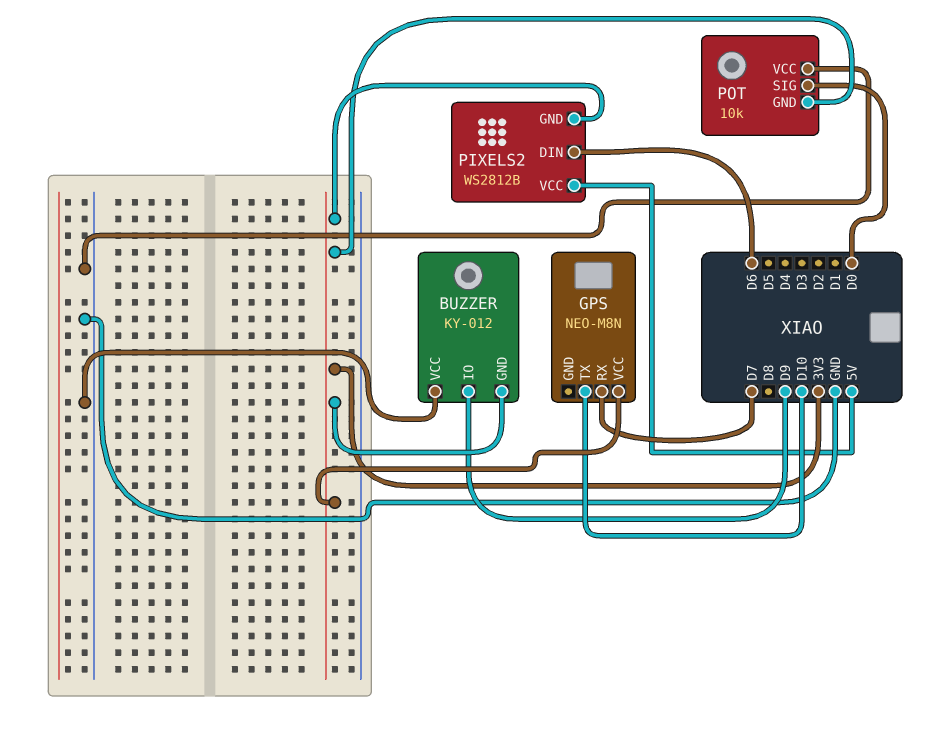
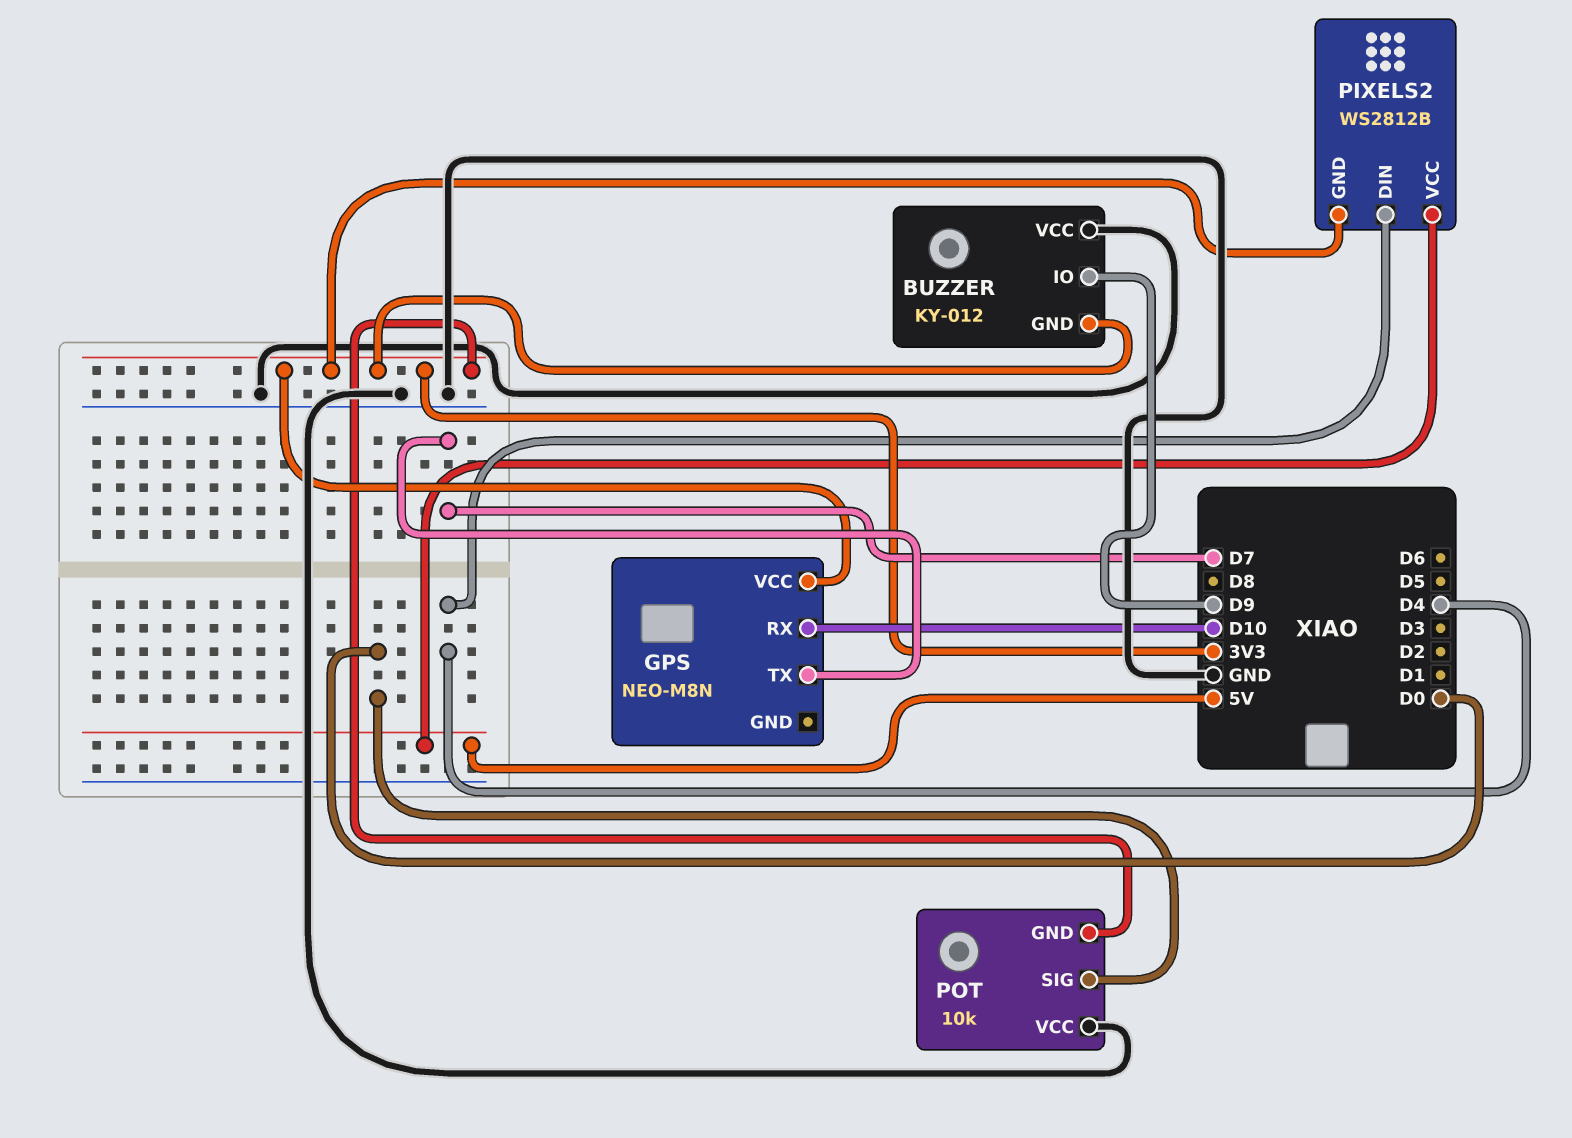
GPS pin RX: D7 -> D10
GPS pin TX: D10 -> D7
PIXELS2 pin DIN: D6 -> D4

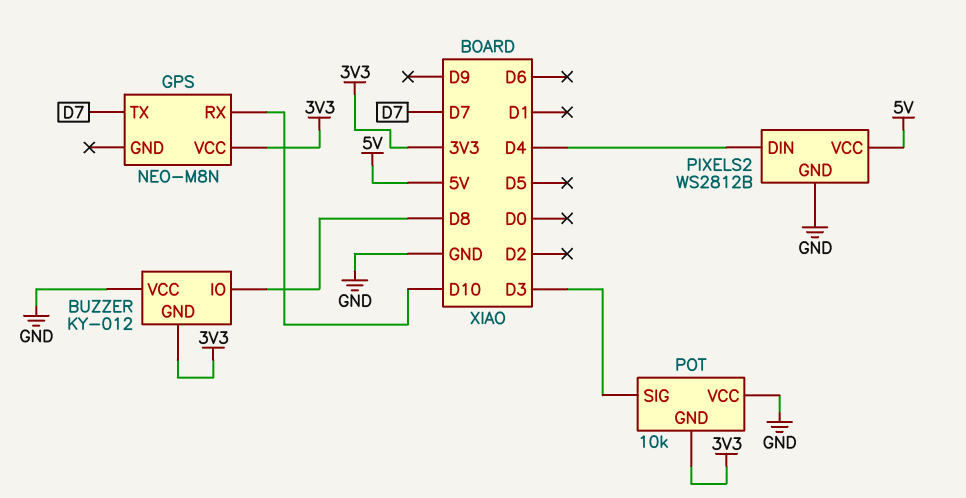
BUZZER pin IO: D9 -> D8
PIXELS2 pin GND: 3V3 -> GND
POT pin SIG: D0 -> D3

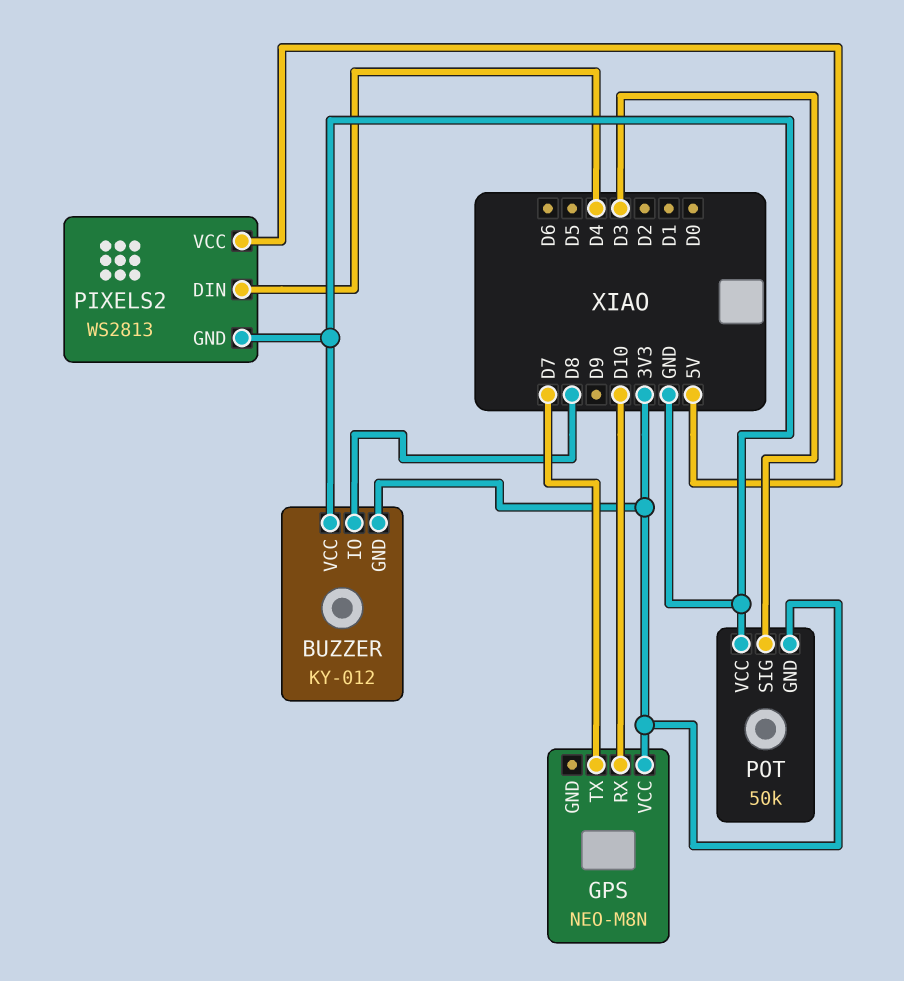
PIXELS2: WS2812B -> WS2813
POT: 10k -> 50k

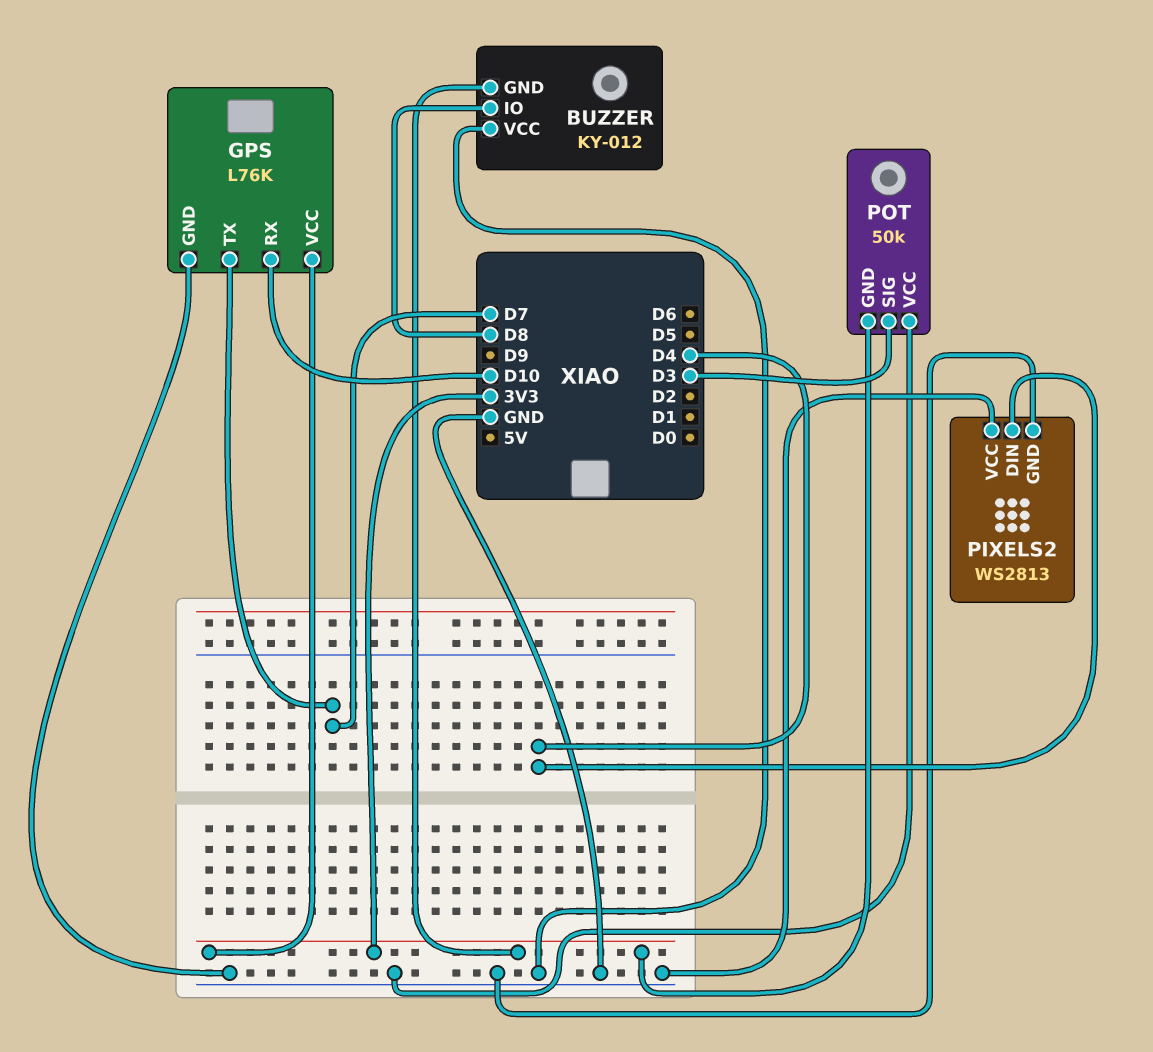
GPS: NEO-M8N -> L76K
GPS pin GND: none -> GND
PIXELS2 pin VCC: 5V -> GND

